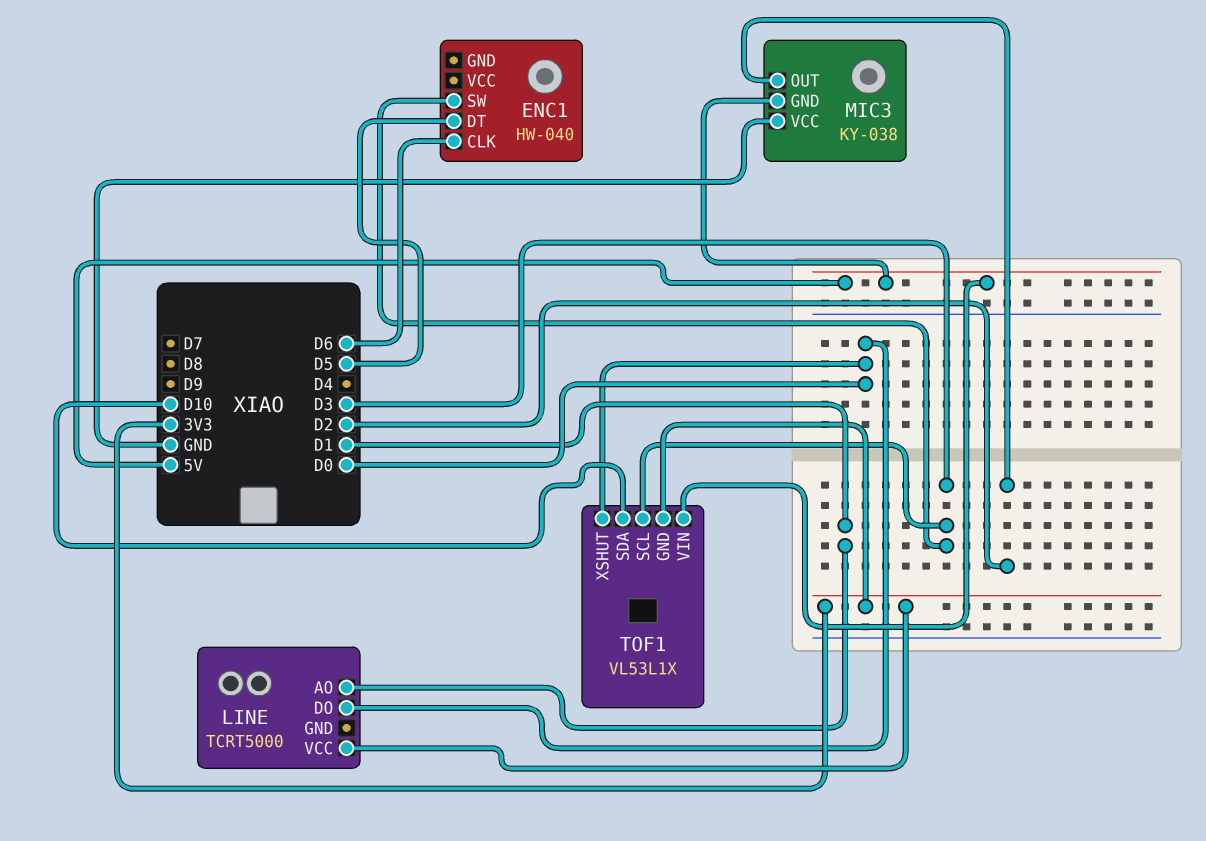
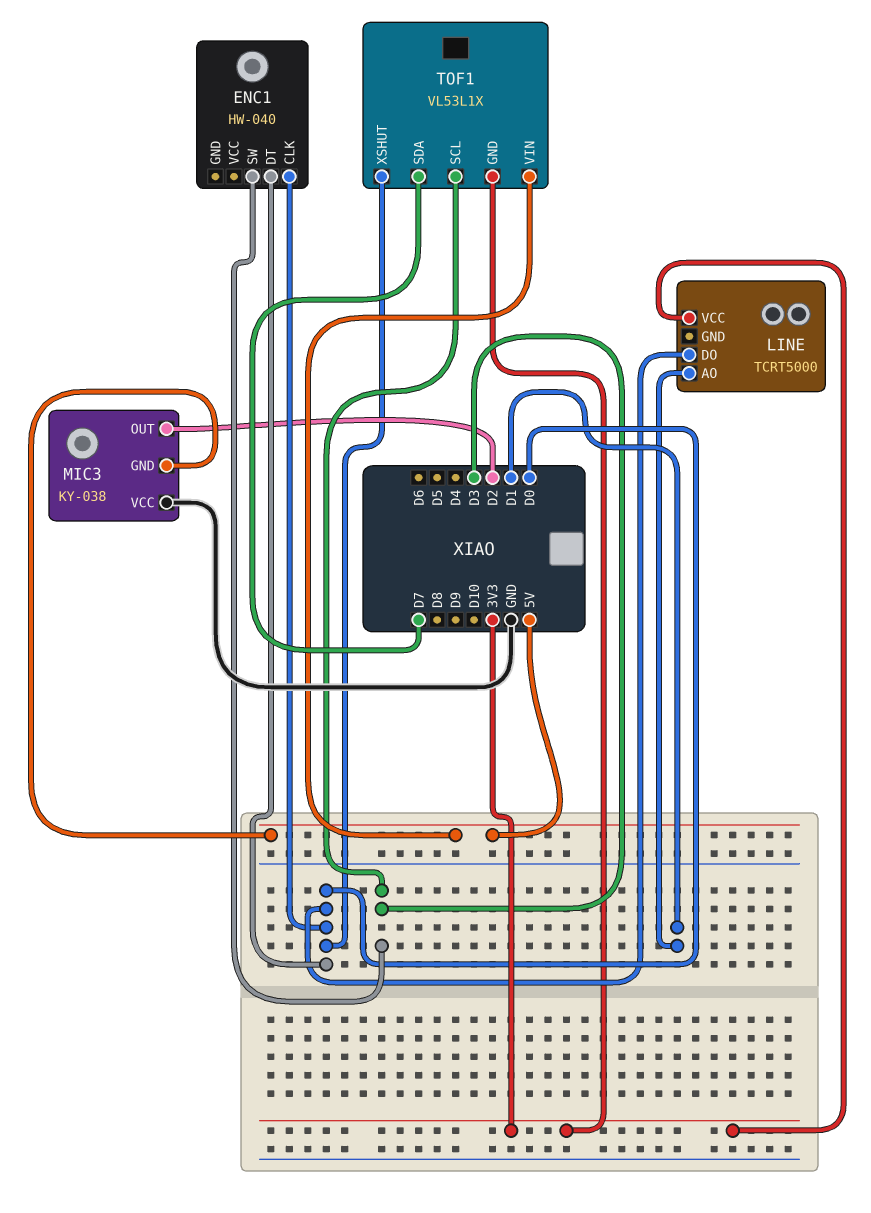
ENC1 pin CLK: D6 -> D0
ENC1 pin DT: D5 -> D0
TOF1 pin SDA: D10 -> D7

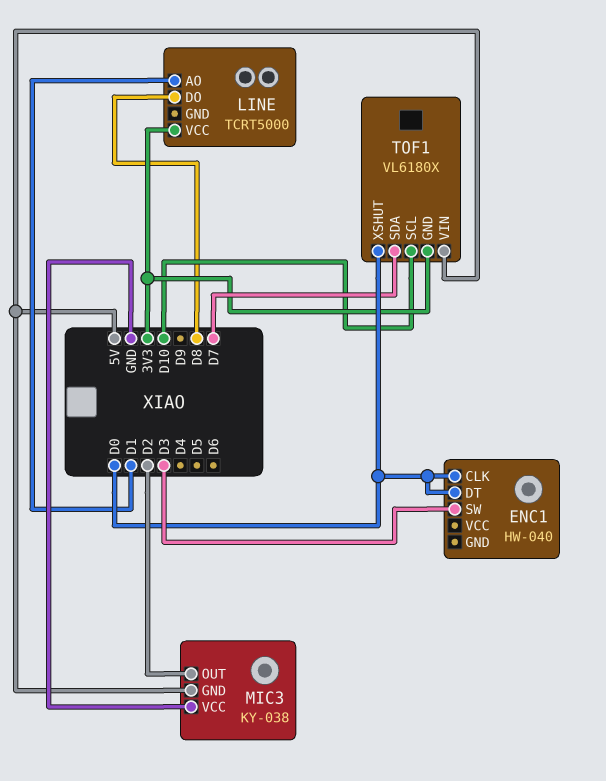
LINE pin DO: D0 -> D8
TOF1: VL53L1X -> VL6180X
TOF1 pin SCL: D3 -> D10

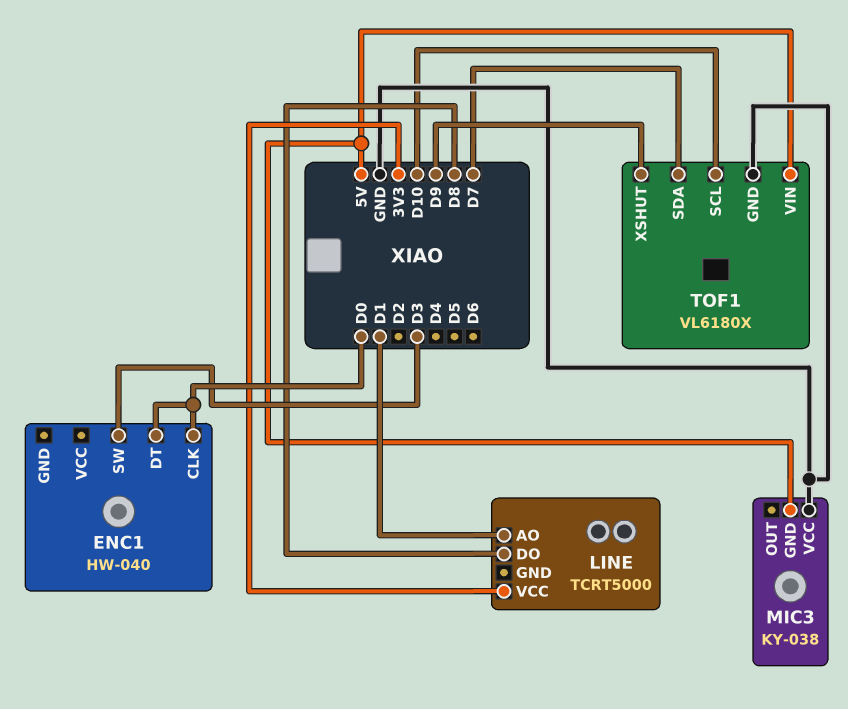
MIC3 pin OUT: D2 -> none
TOF1 pin GND: 3V3 -> GND
TOF1 pin XSHUT: D0 -> D9

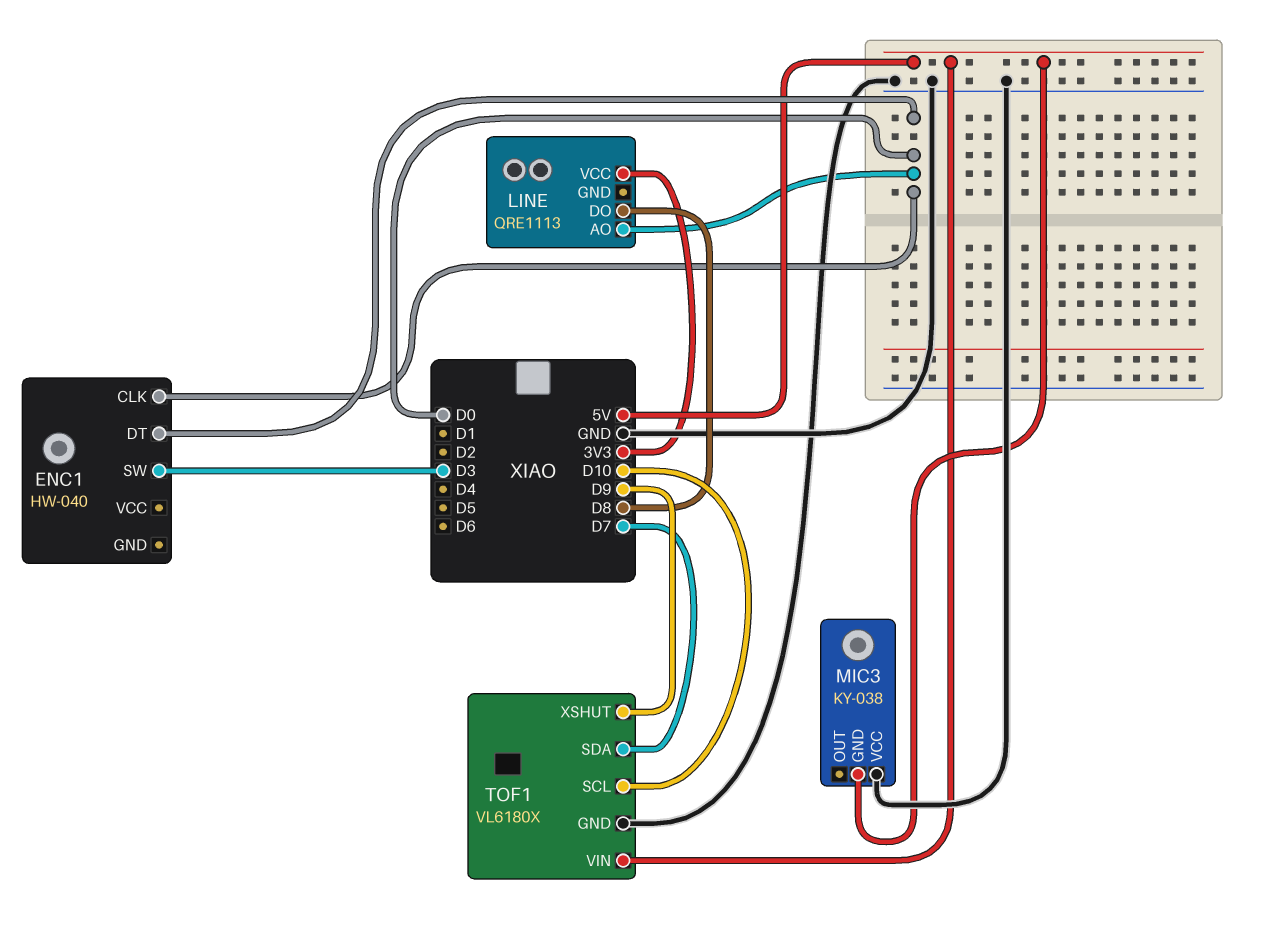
LINE: TCRT5000 -> QRE1113
LINE pin AO: D1 -> D0

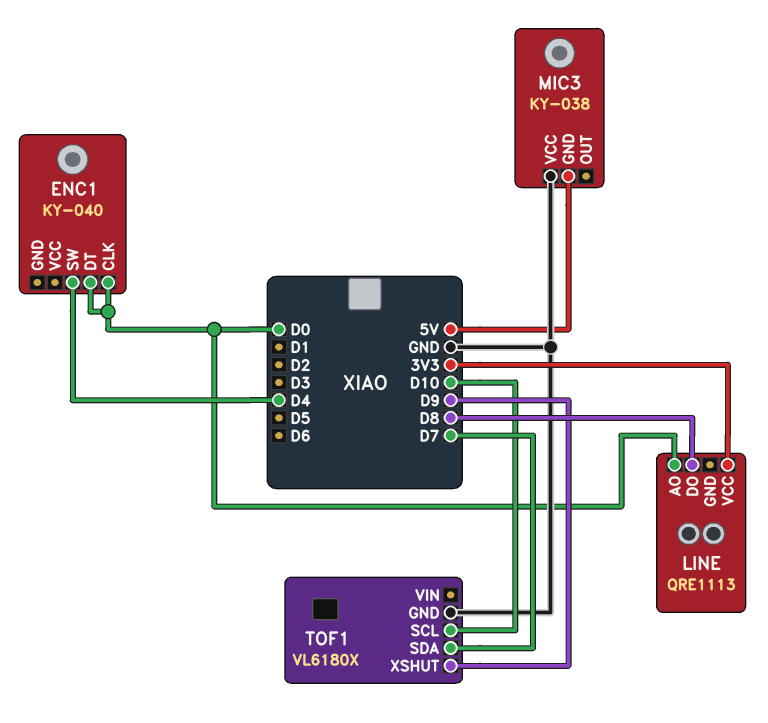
ENC1: HW-040 -> KY-040
ENC1 pin SW: D3 -> D4
TOF1 pin VIN: 5V -> none

